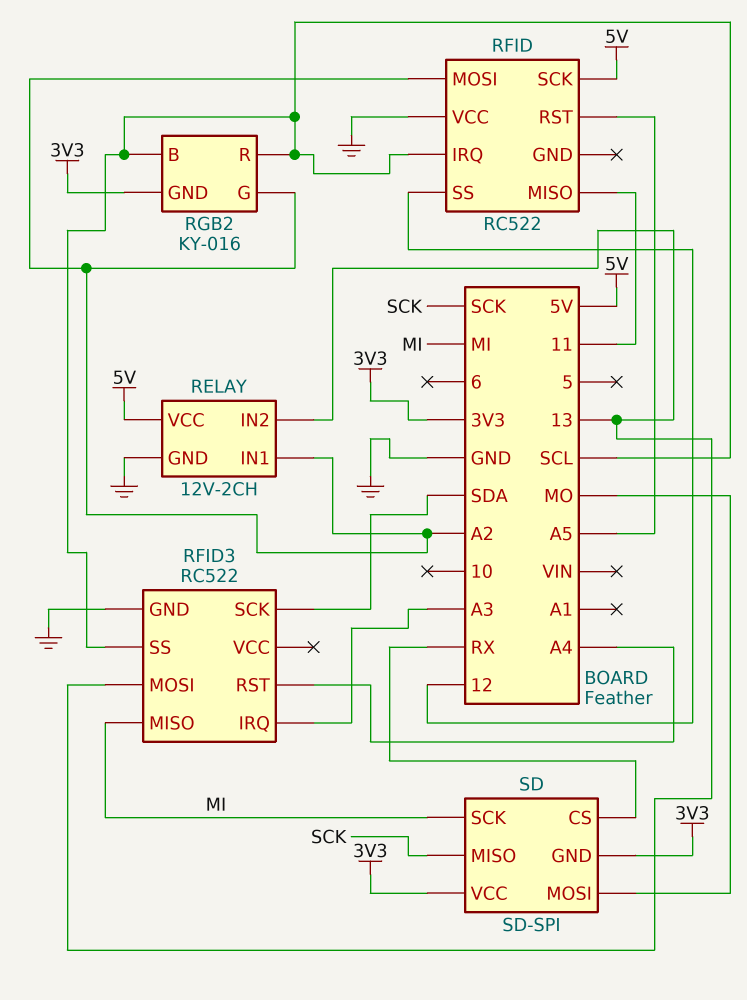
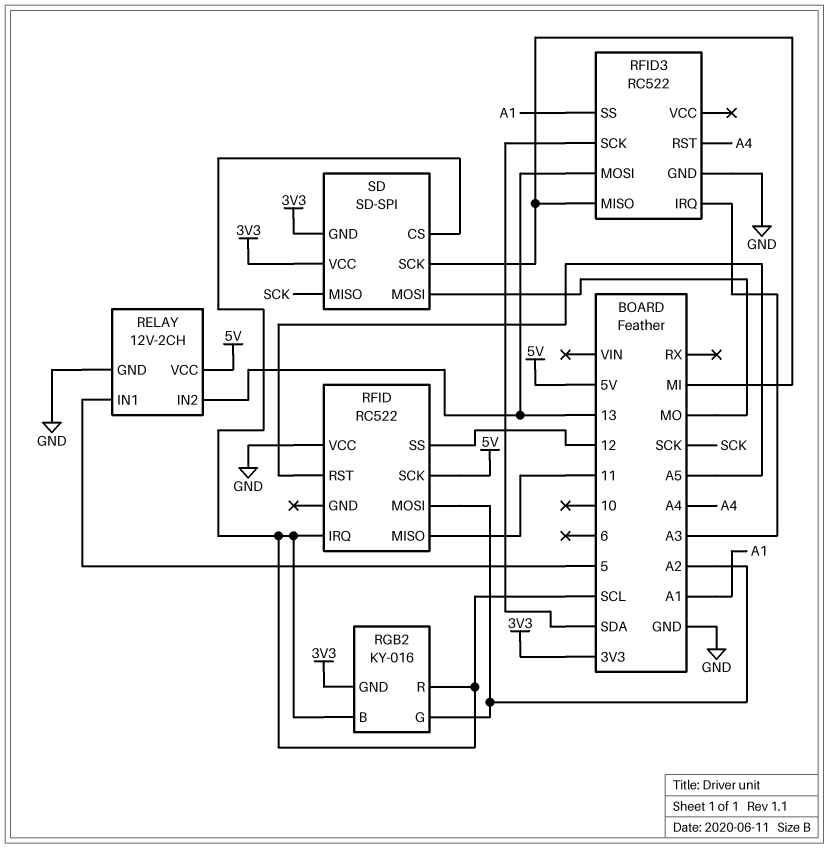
RELAY pin IN1: A2 -> 5
RFID3 pin SS: SCL -> A1
SD pin CS: RX -> SCL

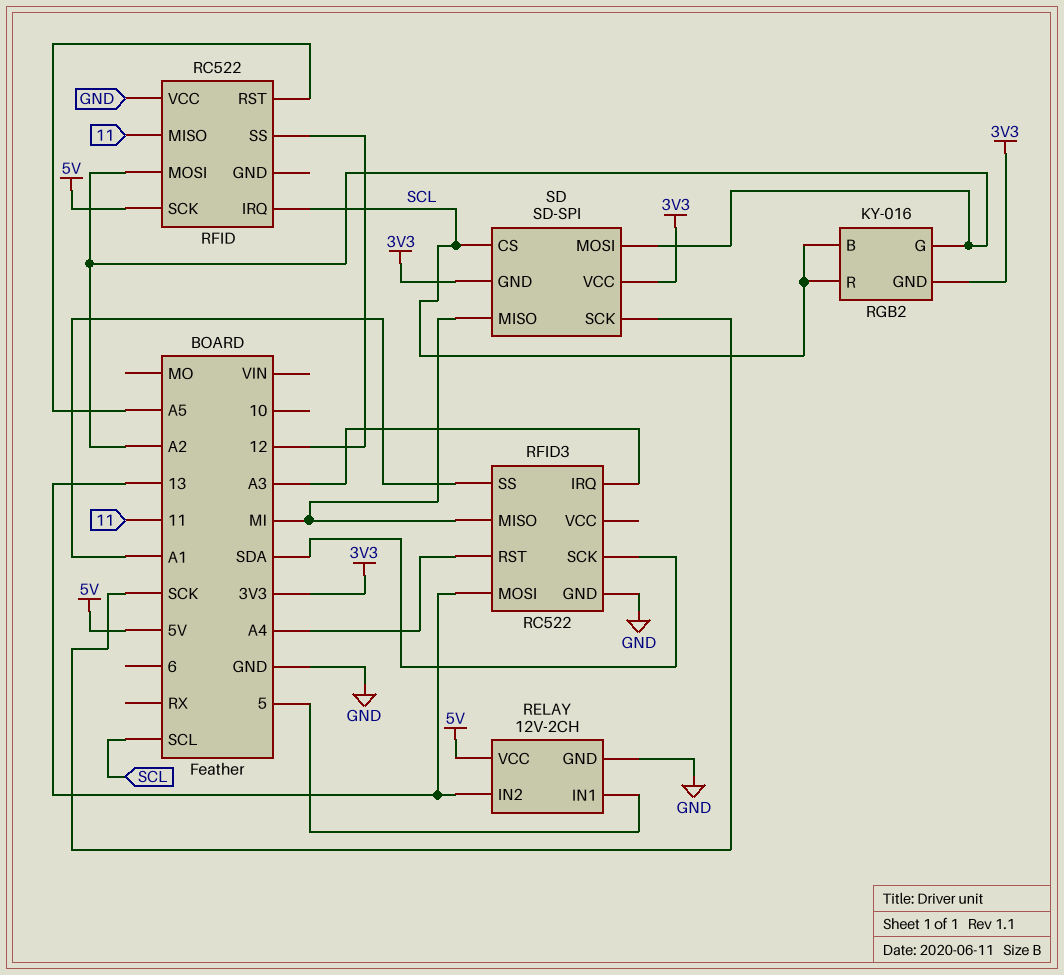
SD pin MISO: SCK -> MI
SD pin MOSI: MO -> A2
SD pin SCK: MI -> SCK

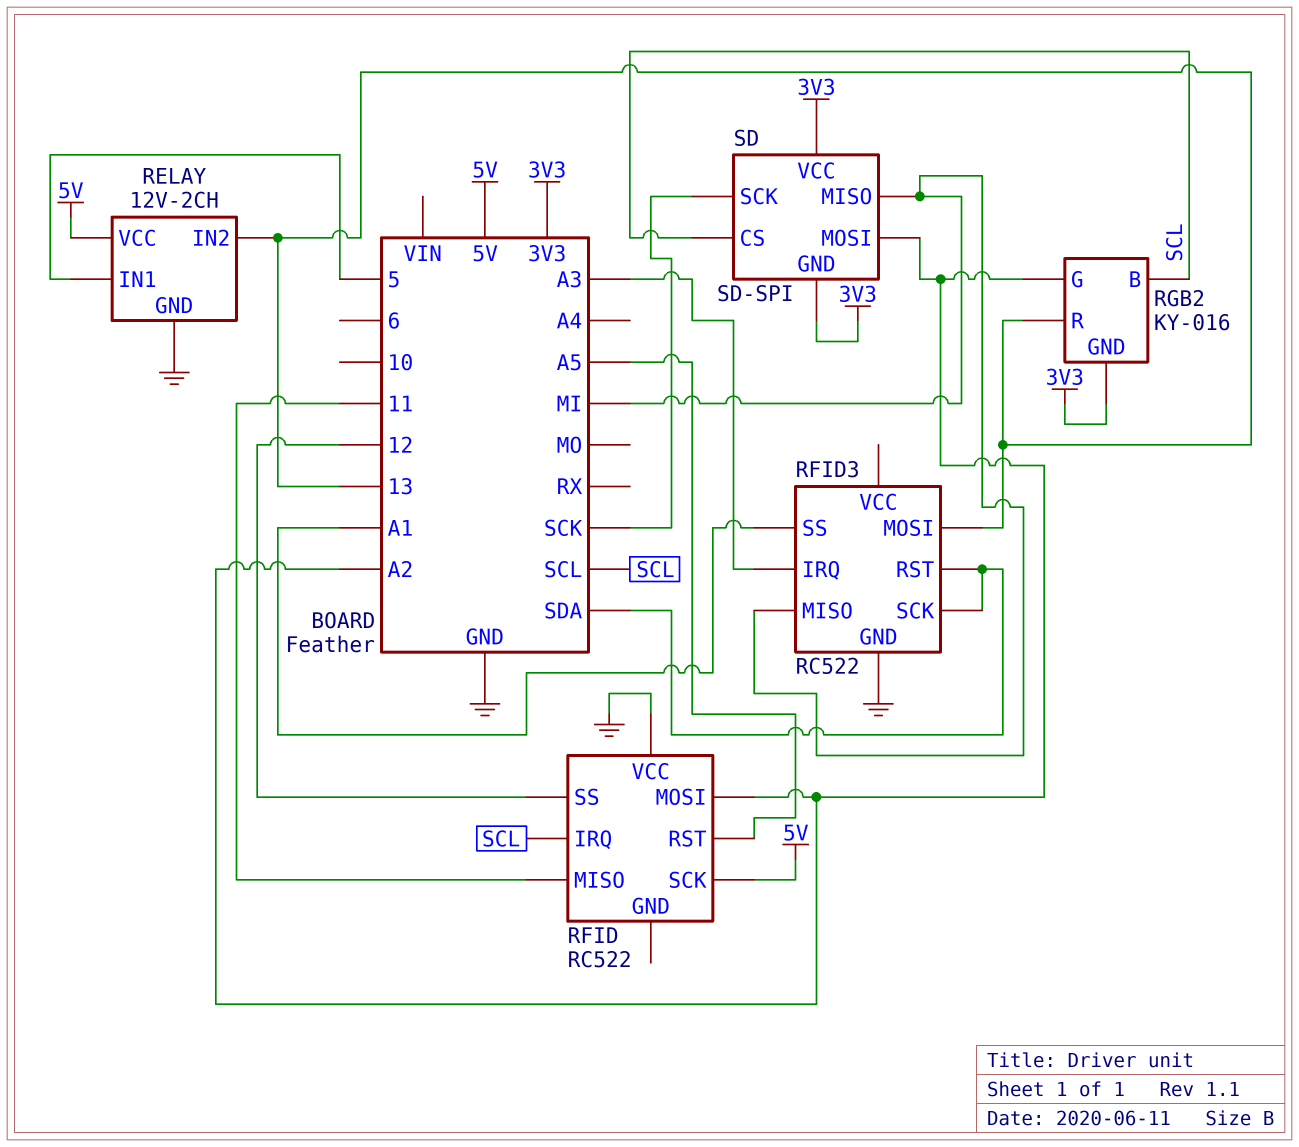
RFID3 pin RST: A4 -> SDA
RGB2 pin R: SCL -> 13

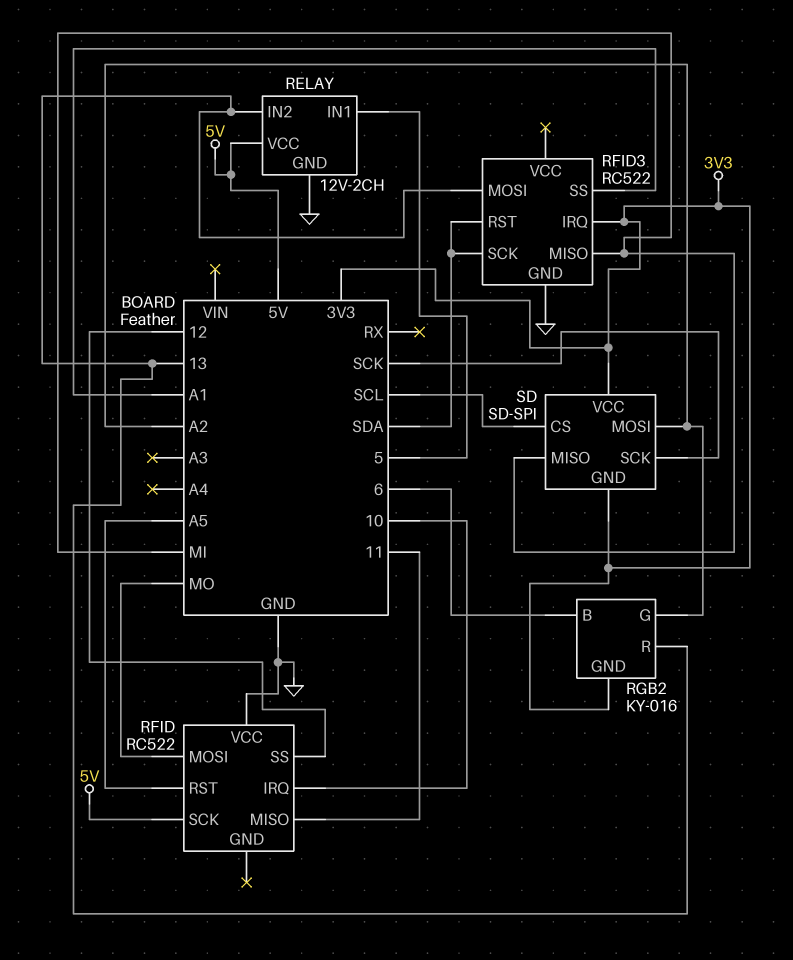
RFID pin IRQ: SCL -> 10
RFID pin MOSI: A2 -> MO
RFID3 pin IRQ: A3 -> 3V3
RGB2 pin B: SCL -> 6

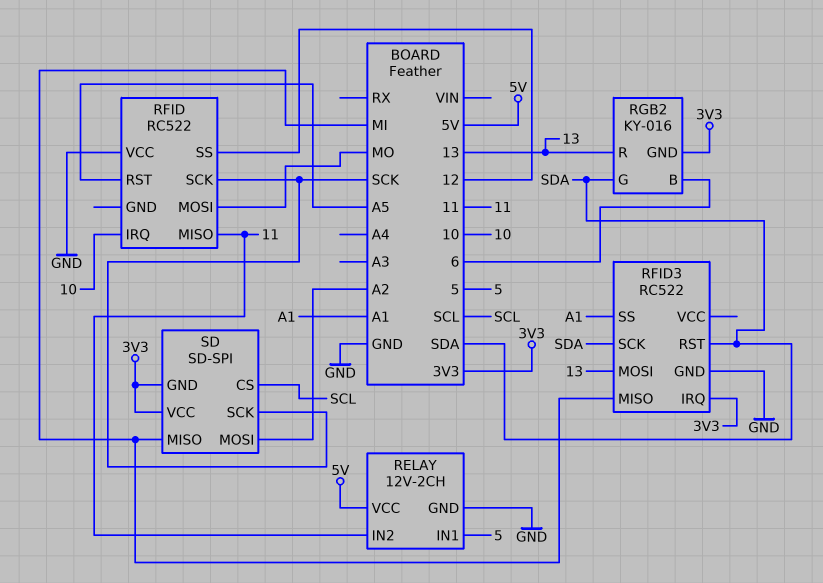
RELAY pin IN2: 13 -> 11
RFID pin SCK: 5V -> SCK
RGB2 pin G: A2 -> SDA

